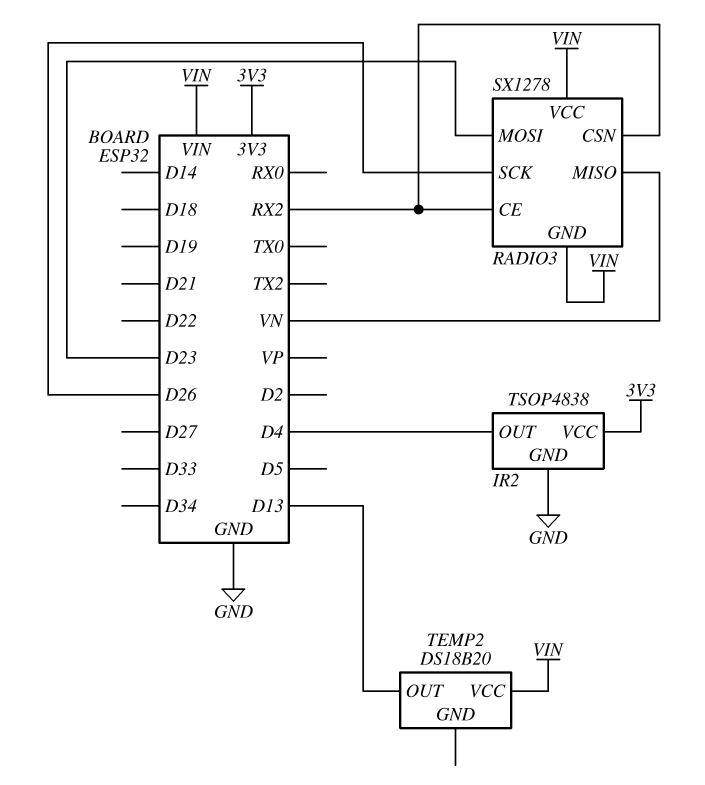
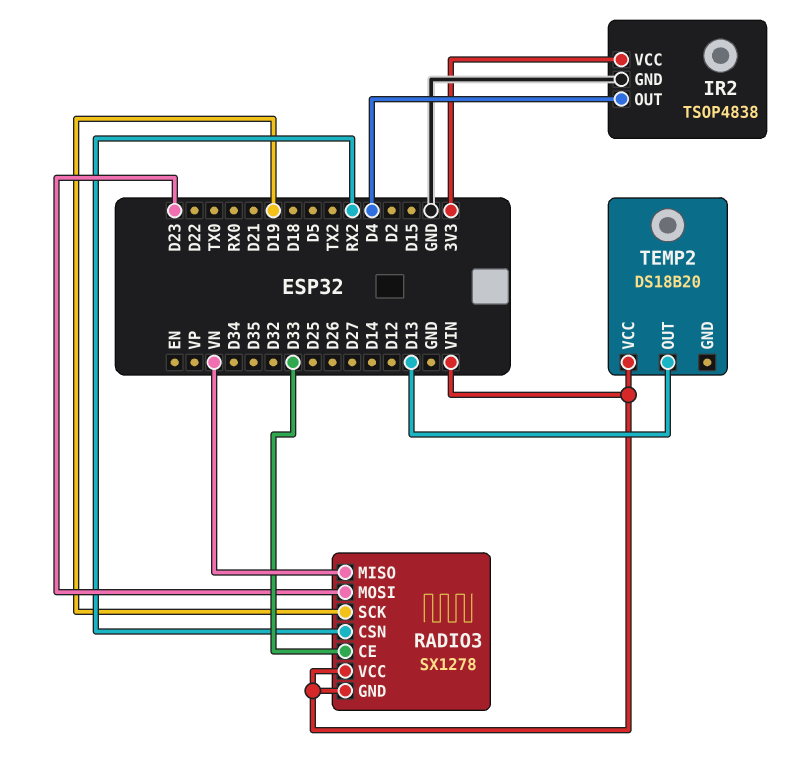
RADIO3 pin CE: RX2 -> D33
RADIO3 pin SCK: D26 -> D19

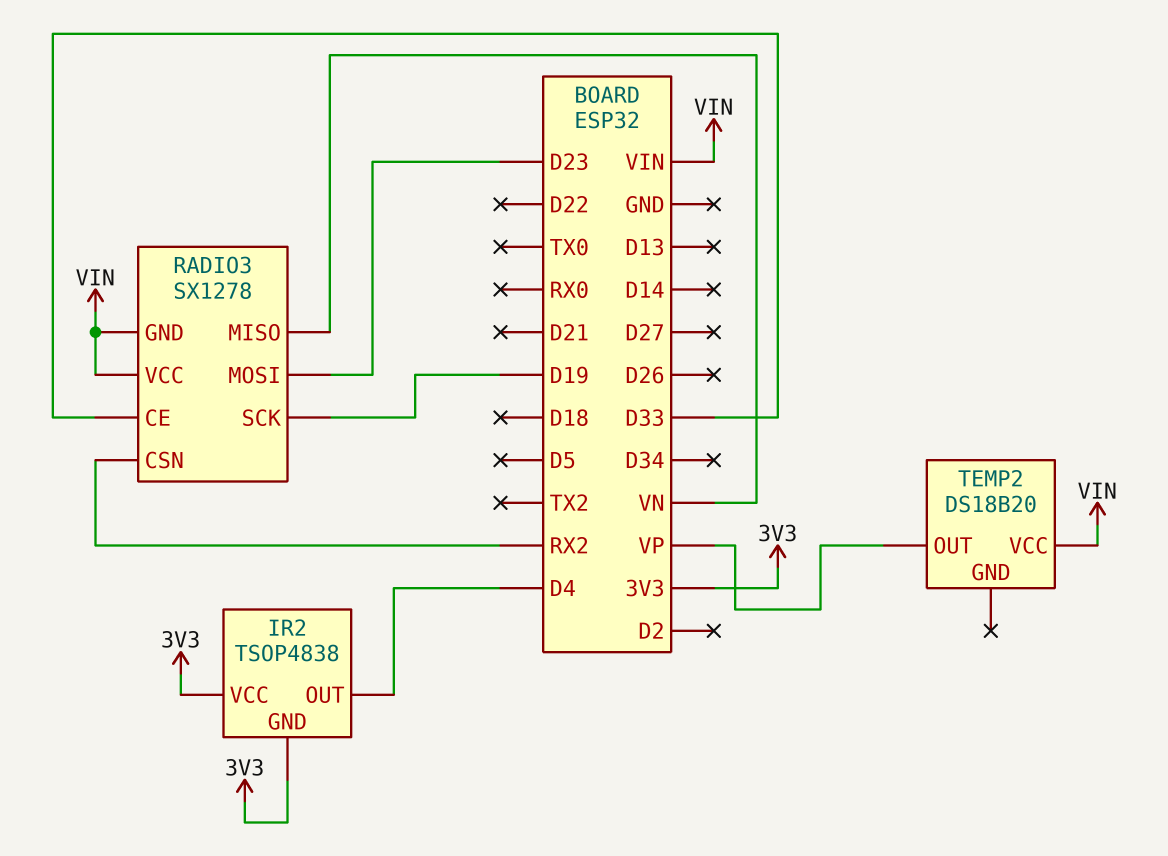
IR2 pin GND: GND -> 3V3
TEMP2 pin OUT: D13 -> VP

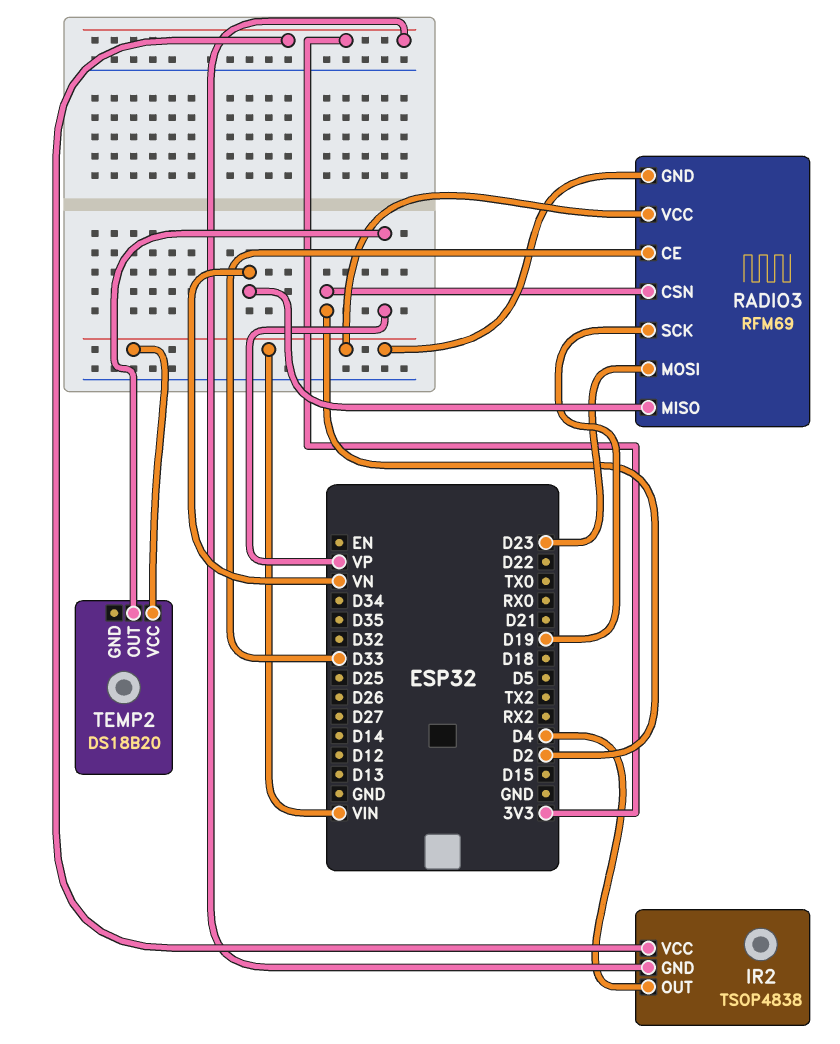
RADIO3: SX1278 -> RFM69
RADIO3 pin CSN: RX2 -> D2

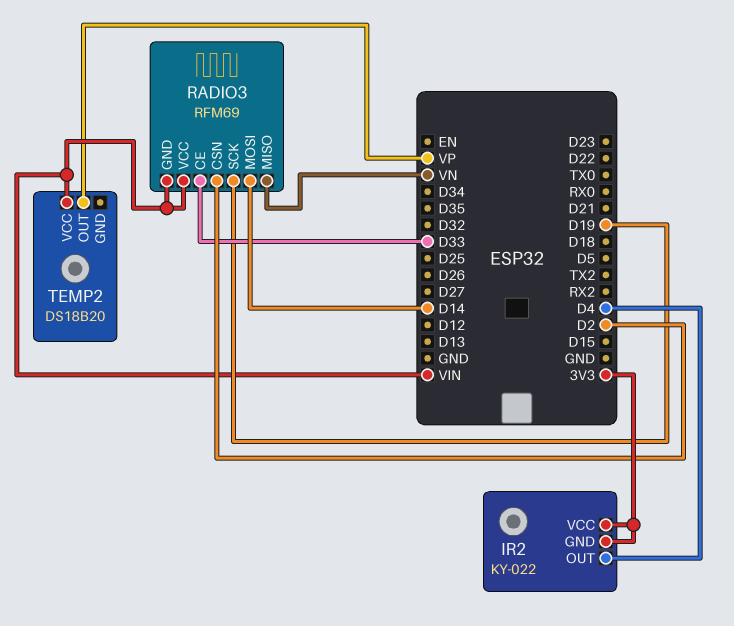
IR2: TSOP4838 -> KY-022
RADIO3 pin MOSI: D23 -> D14

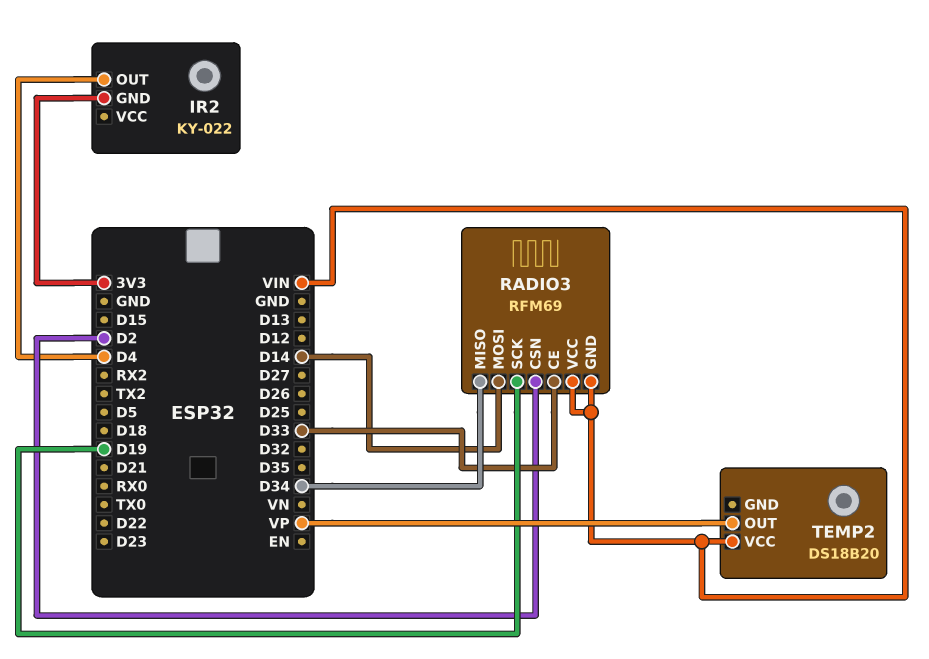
IR2 pin VCC: 3V3 -> none
RADIO3 pin MISO: VN -> D34

